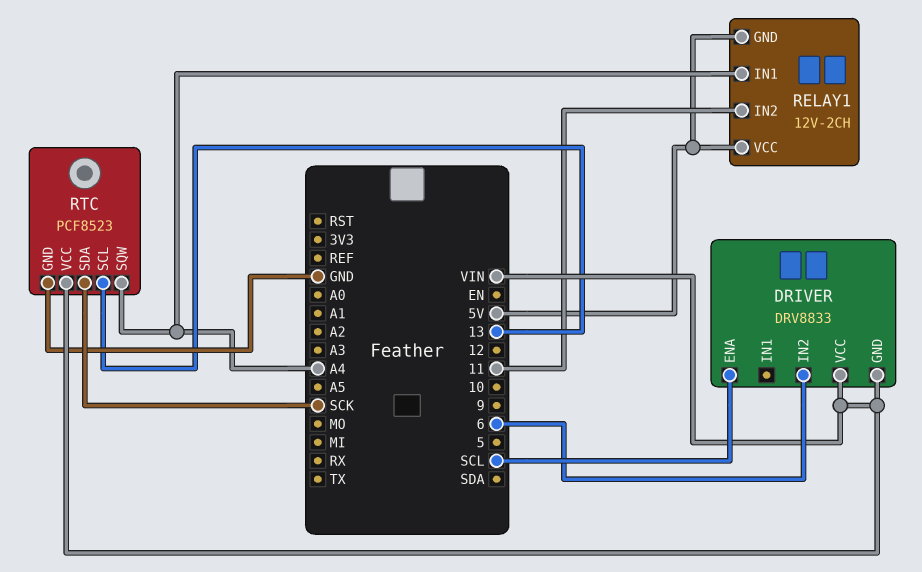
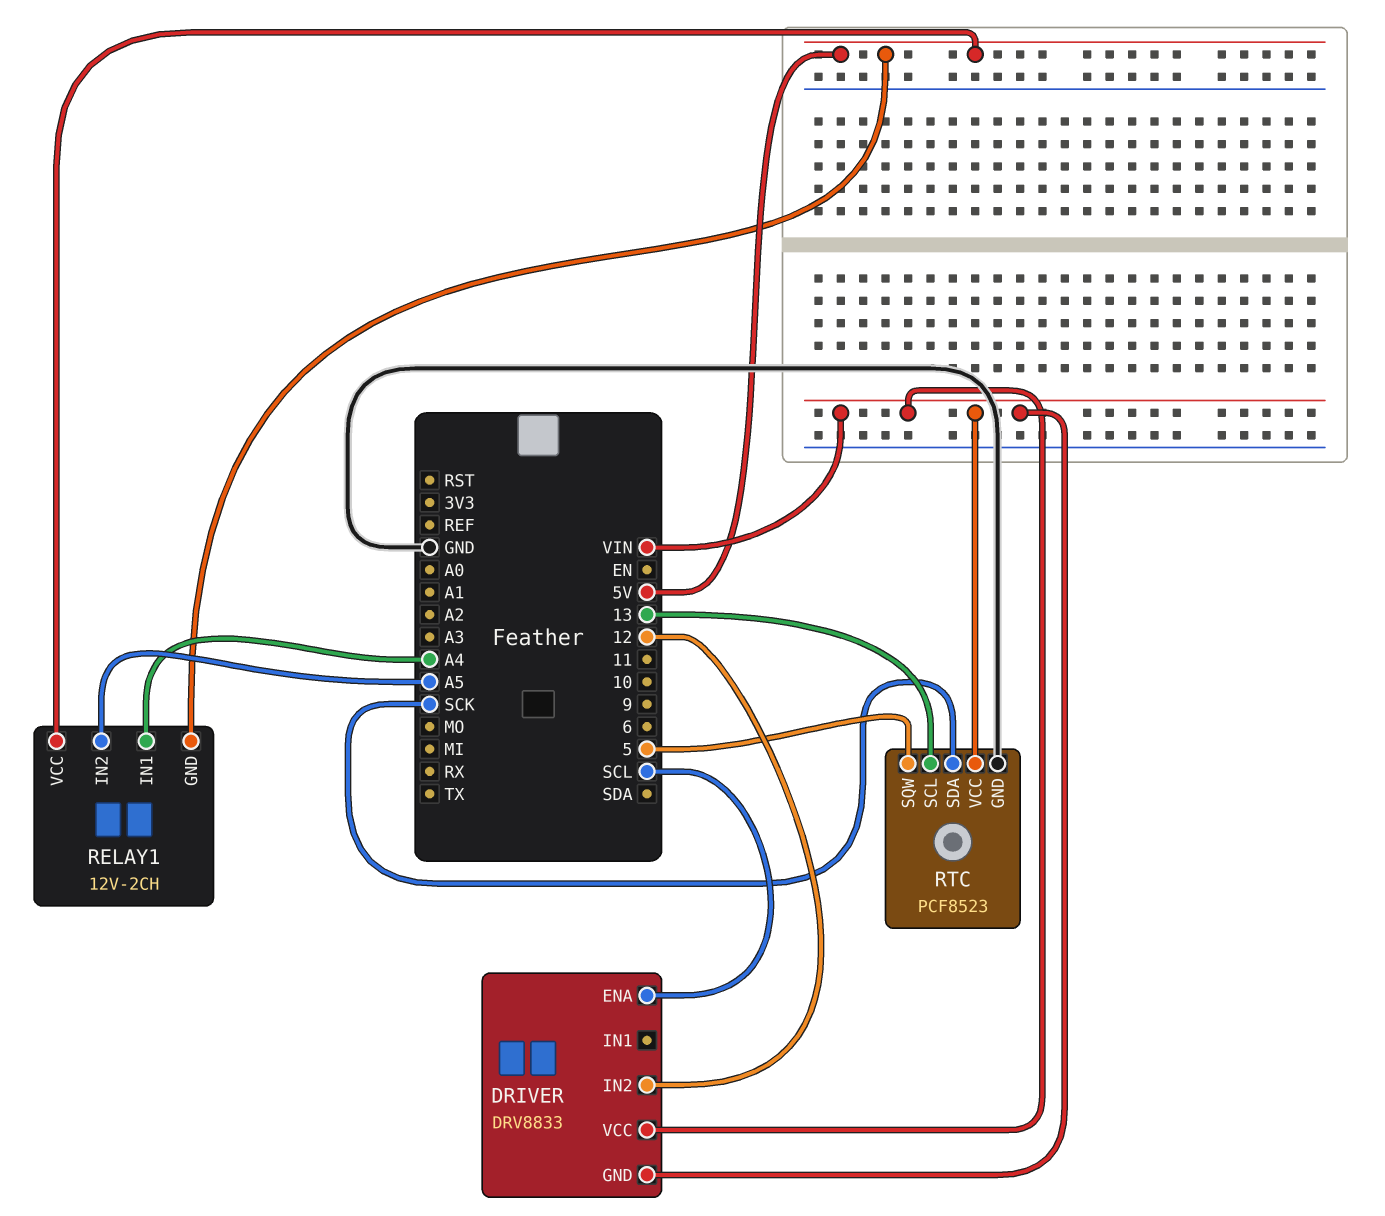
DRIVER pin IN2: 6 -> 12
RELAY1 pin IN2: 11 -> A5
RTC pin SQW: A4 -> 5

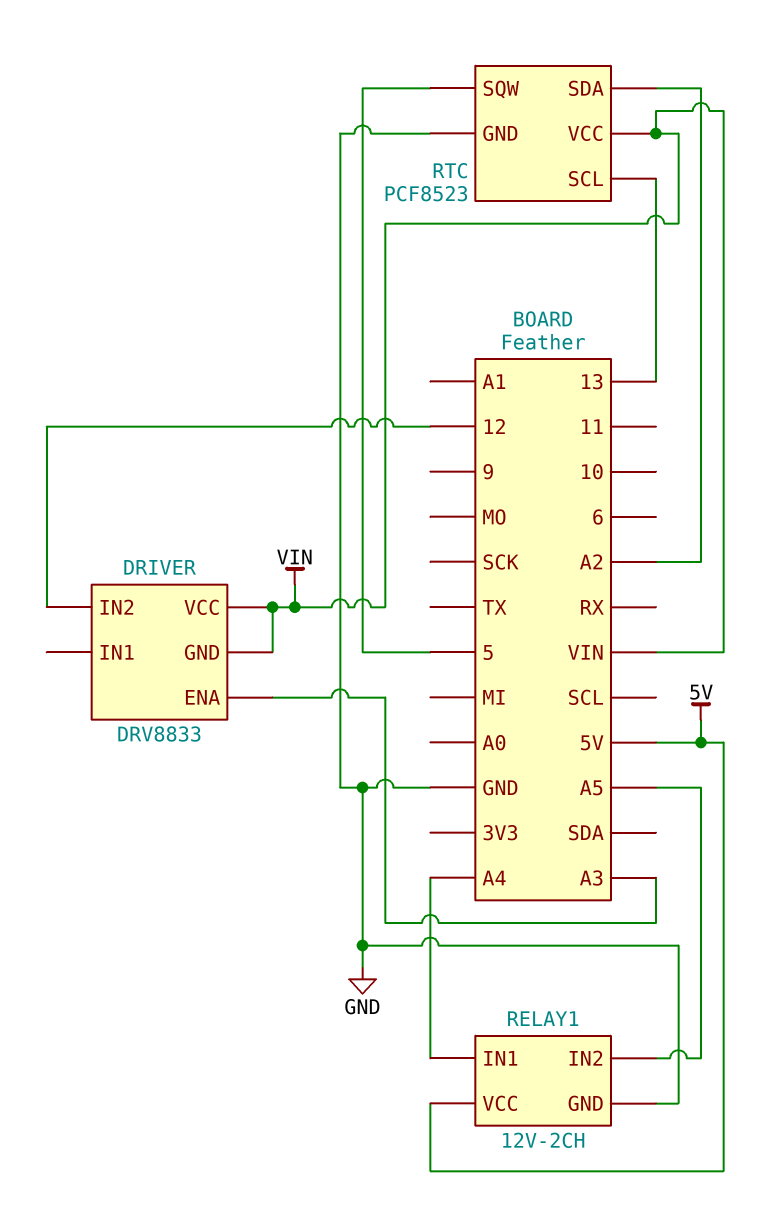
DRIVER pin ENA: SCL -> A3
RELAY1 pin GND: 5V -> GND
RTC pin SDA: SCK -> A2

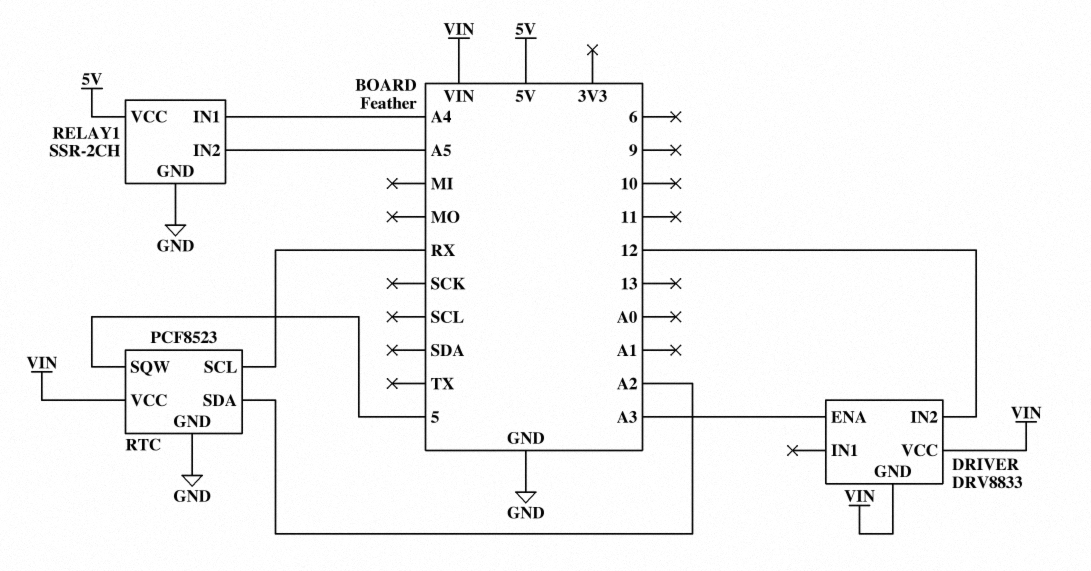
RELAY1: 12V-2CH -> SSR-2CH
RTC pin SCL: 13 -> RX

